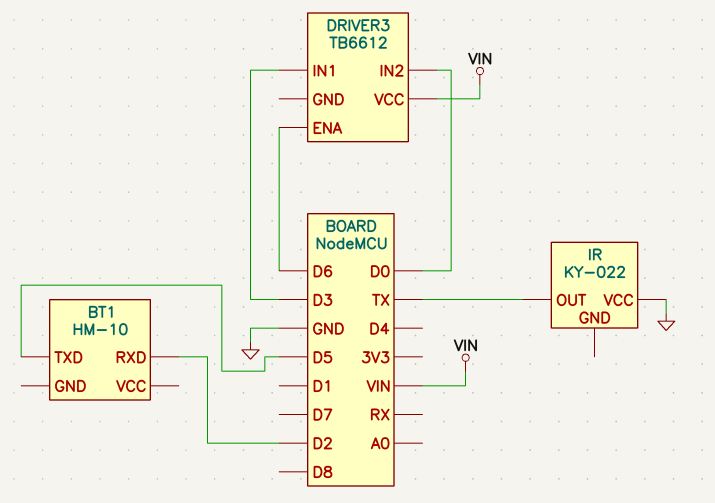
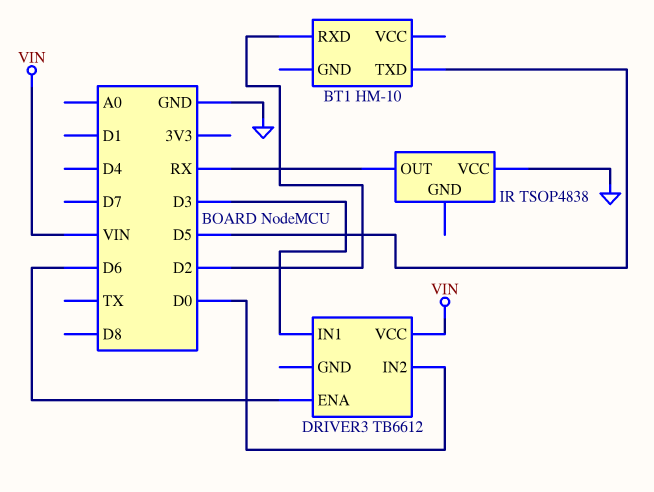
IR: KY-022 -> TSOP4838
IR pin OUT: TX -> RX

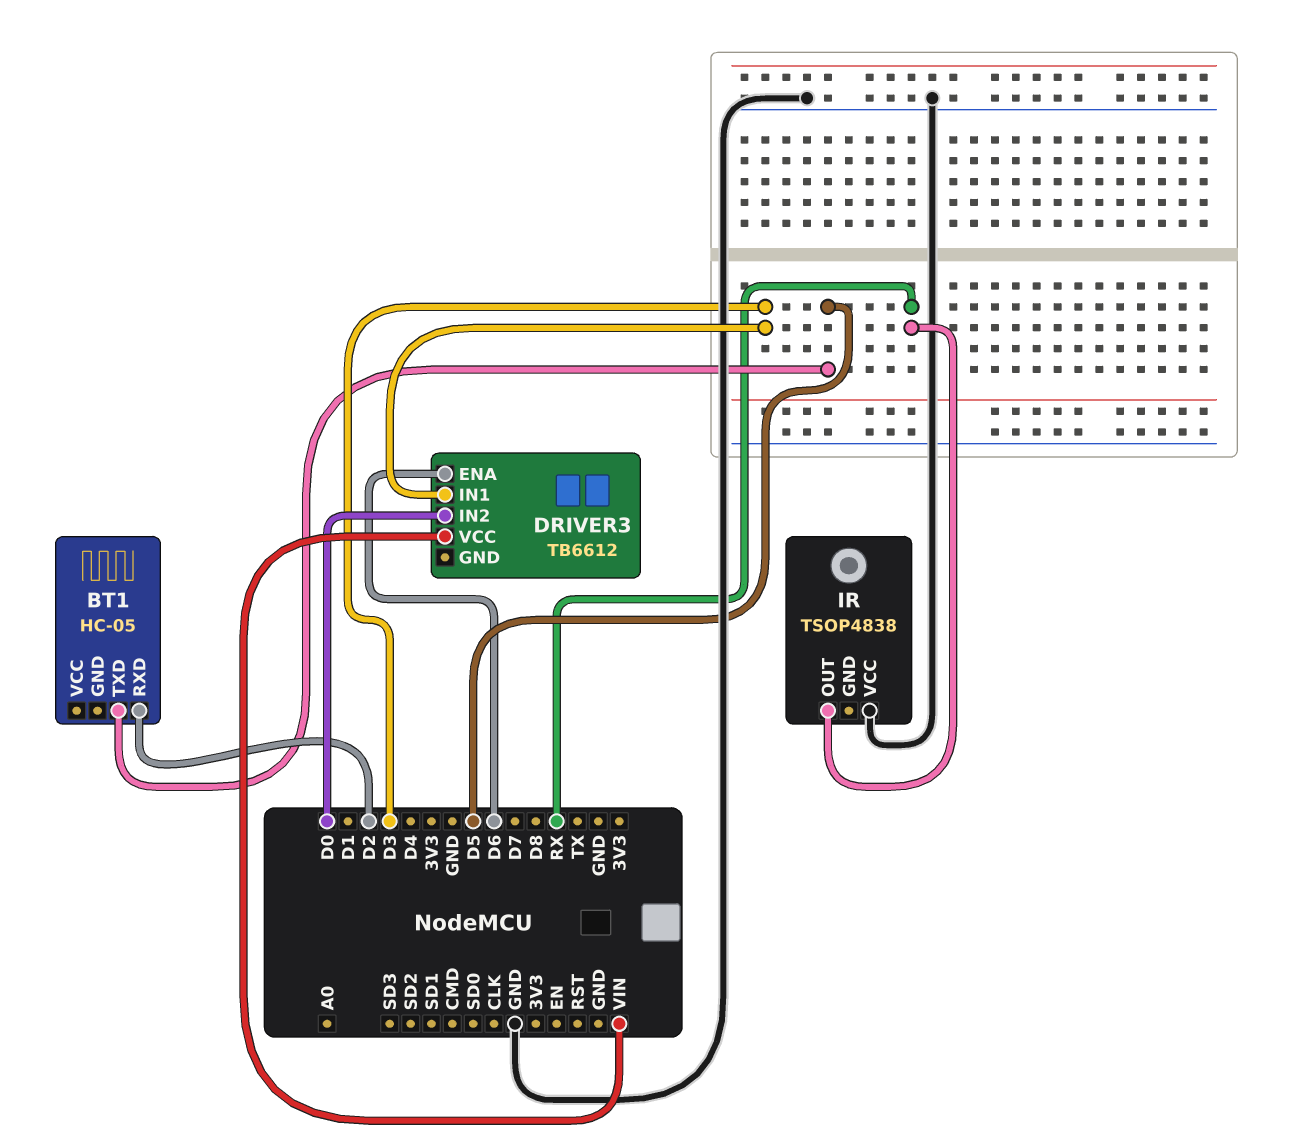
BT1: HM-10 -> HC-05

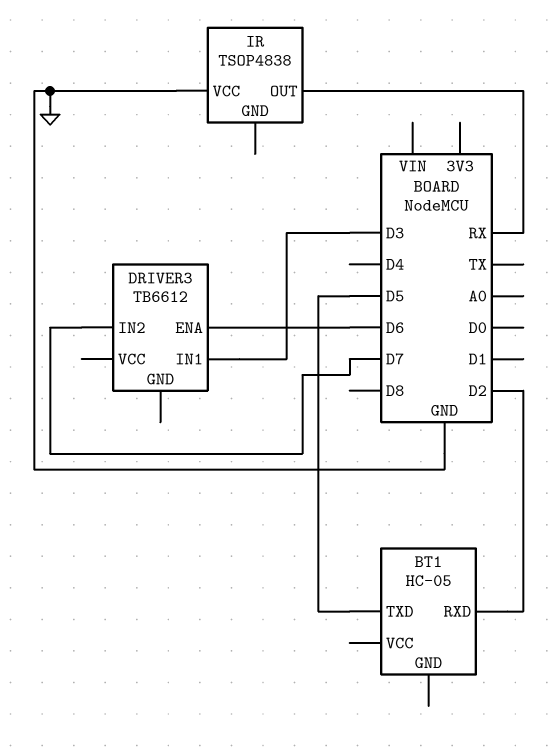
DRIVER3 pin IN2: D0 -> D7
DRIVER3 pin VCC: VIN -> none

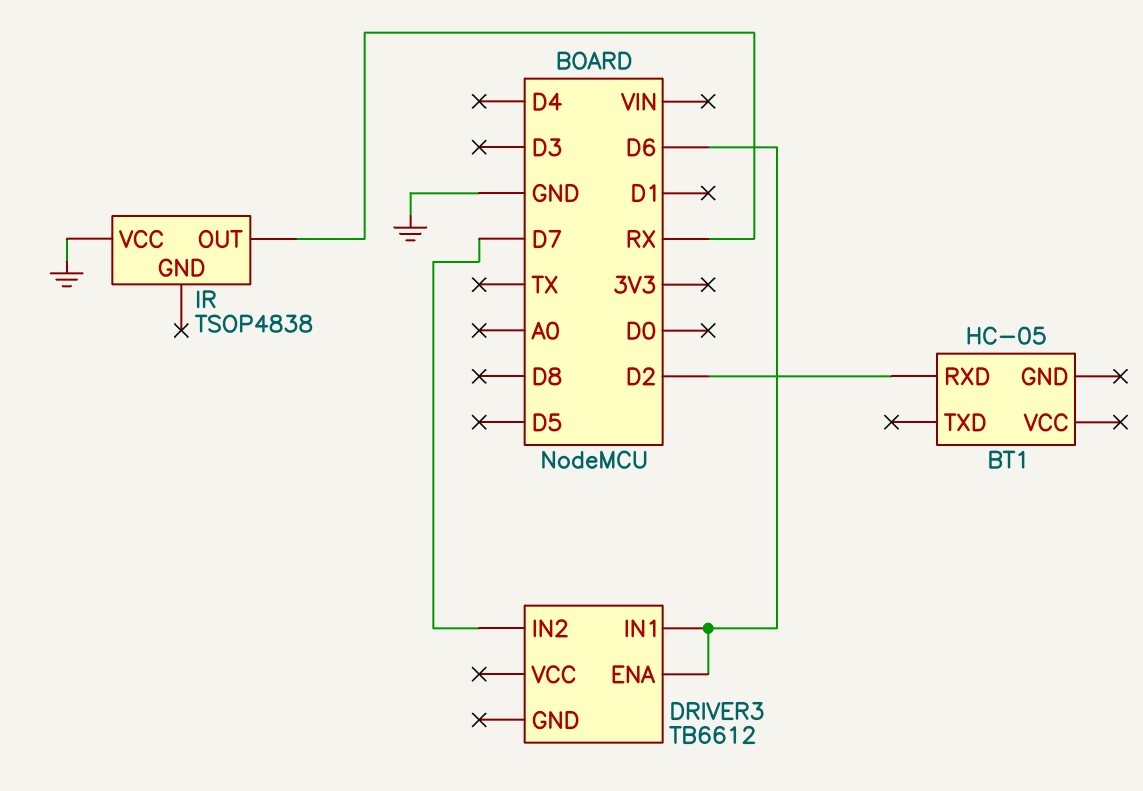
BT1 pin TXD: D5 -> none
DRIVER3 pin IN1: D3 -> D6

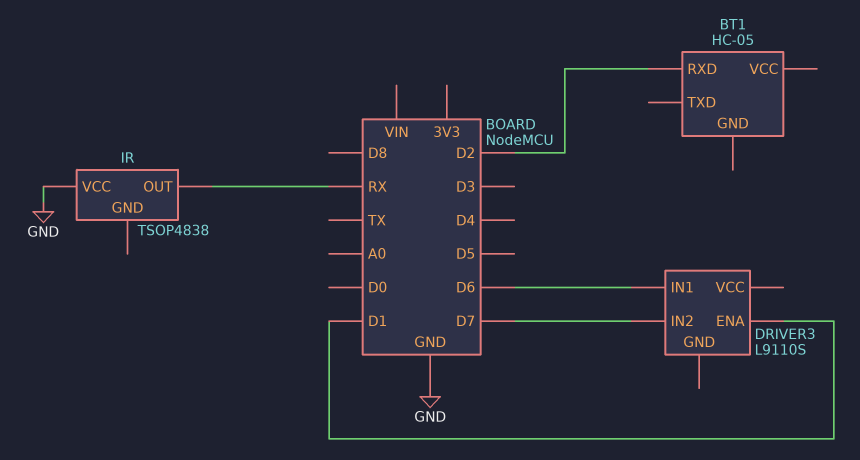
DRIVER3: TB6612 -> L9110S
DRIVER3 pin ENA: D6 -> D1

